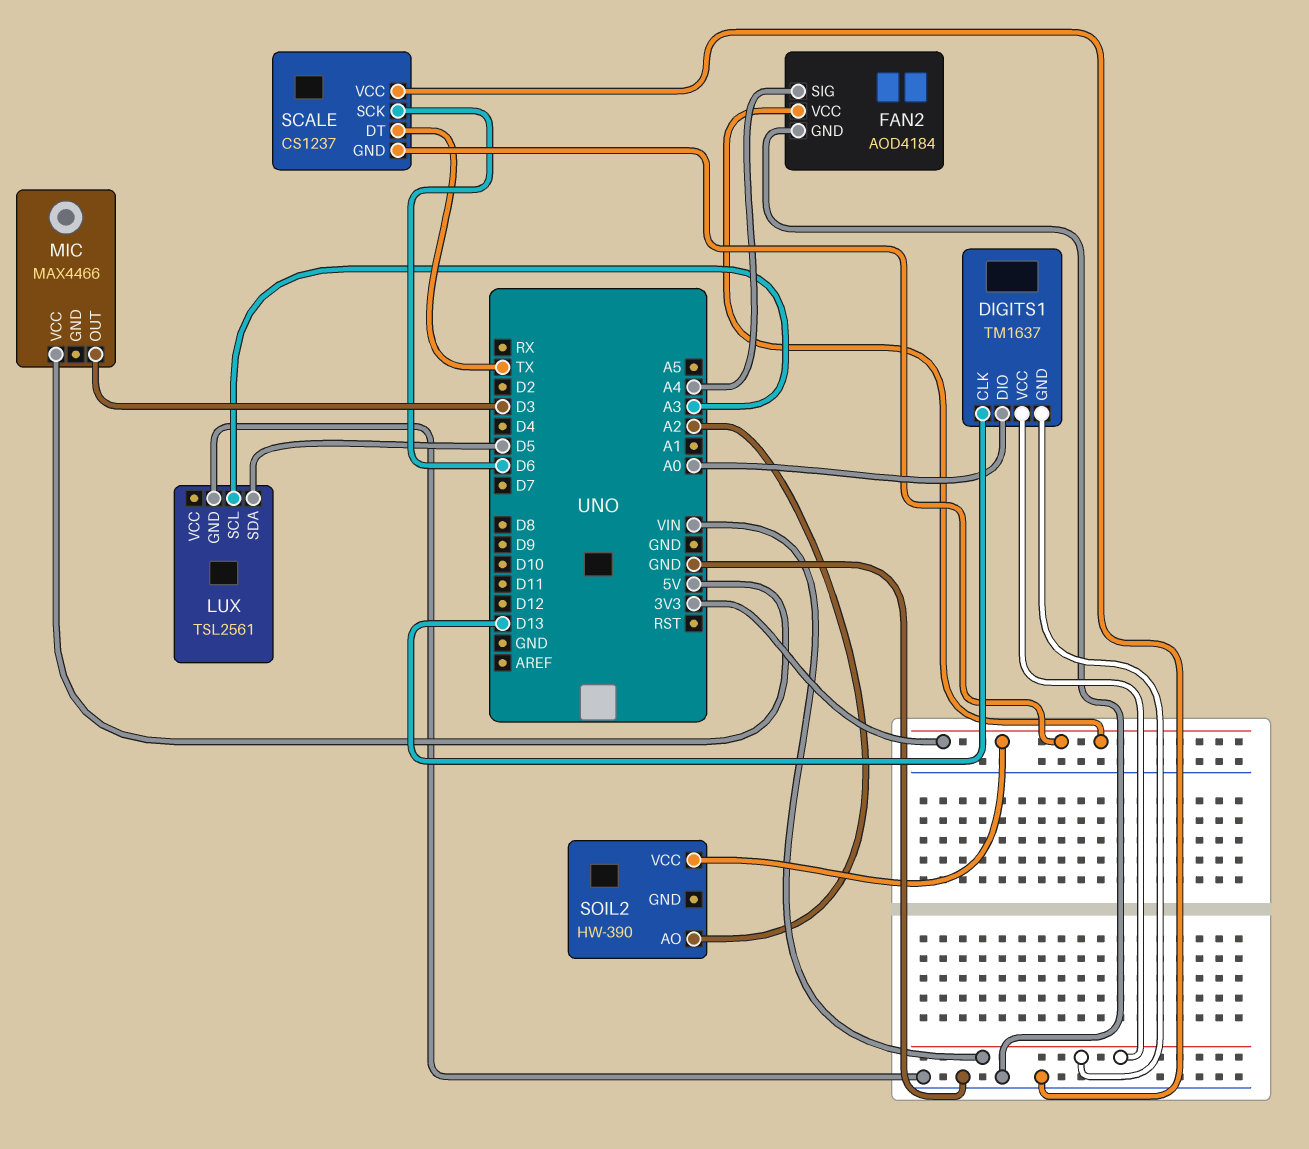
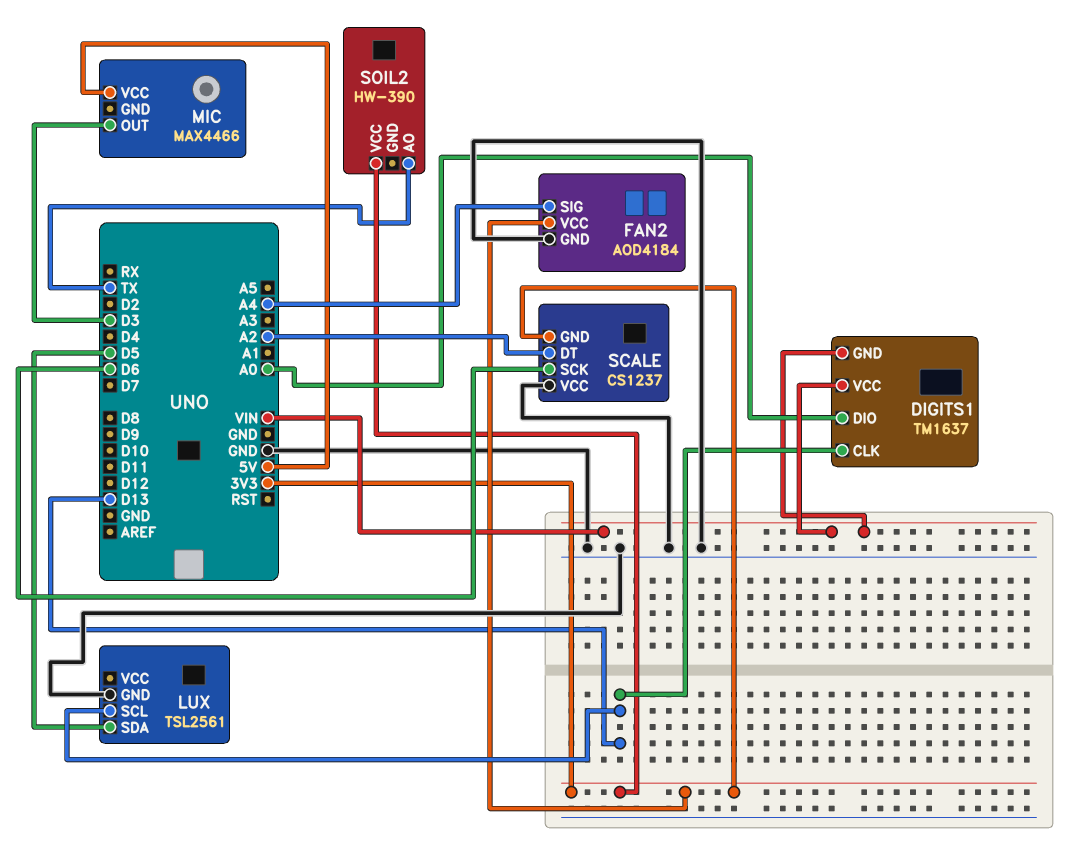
LUX pin SCL: A3 -> D13
SCALE pin DT: TX -> A2
SOIL2 pin AO: A2 -> TX

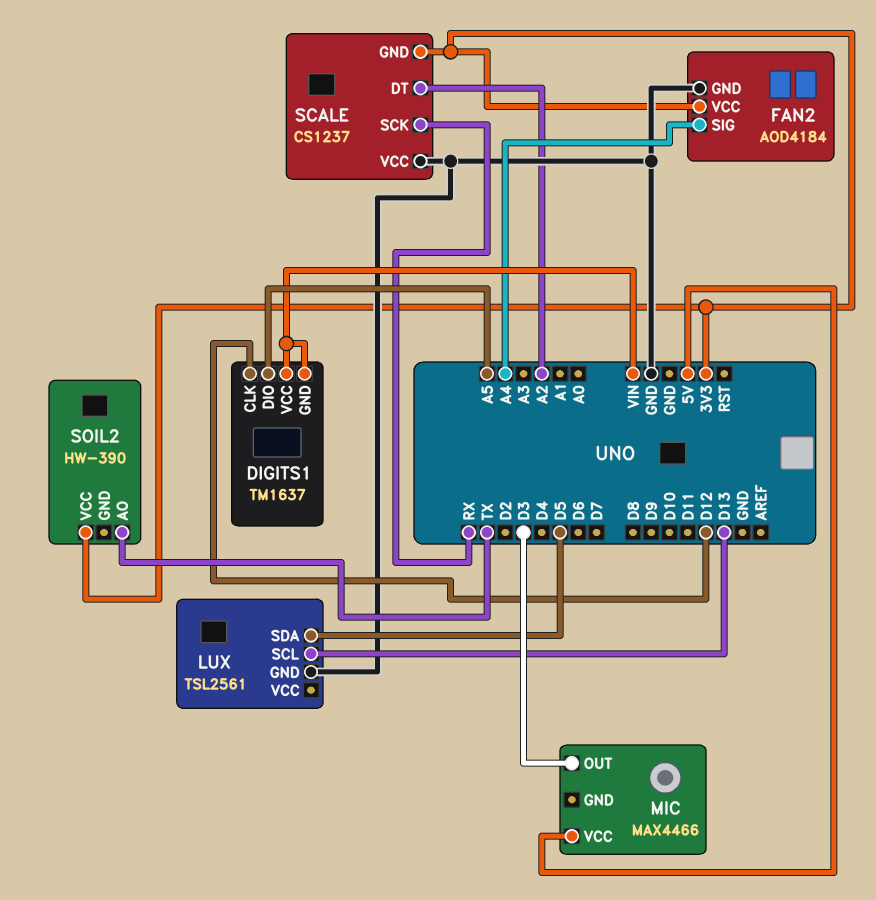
DIGITS1 pin CLK: D13 -> D12
DIGITS1 pin DIO: A0 -> A5
SCALE pin SCK: D6 -> RX

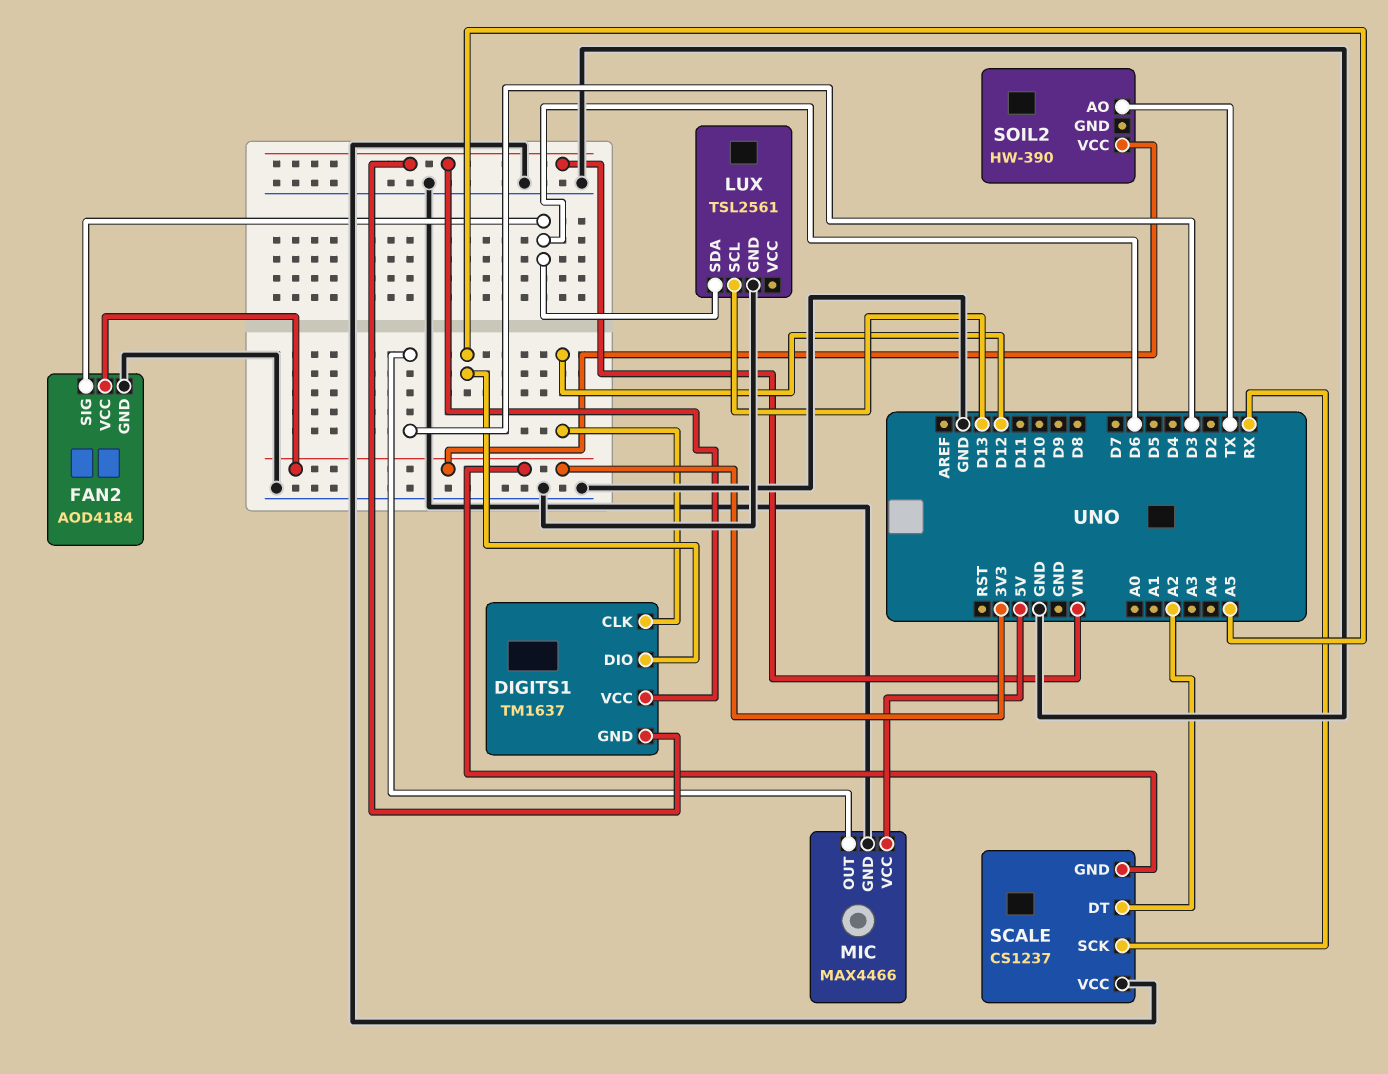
FAN2 pin SIG: A4 -> D6
LUX pin SDA: D5 -> D6
MIC pin GND: none -> GND

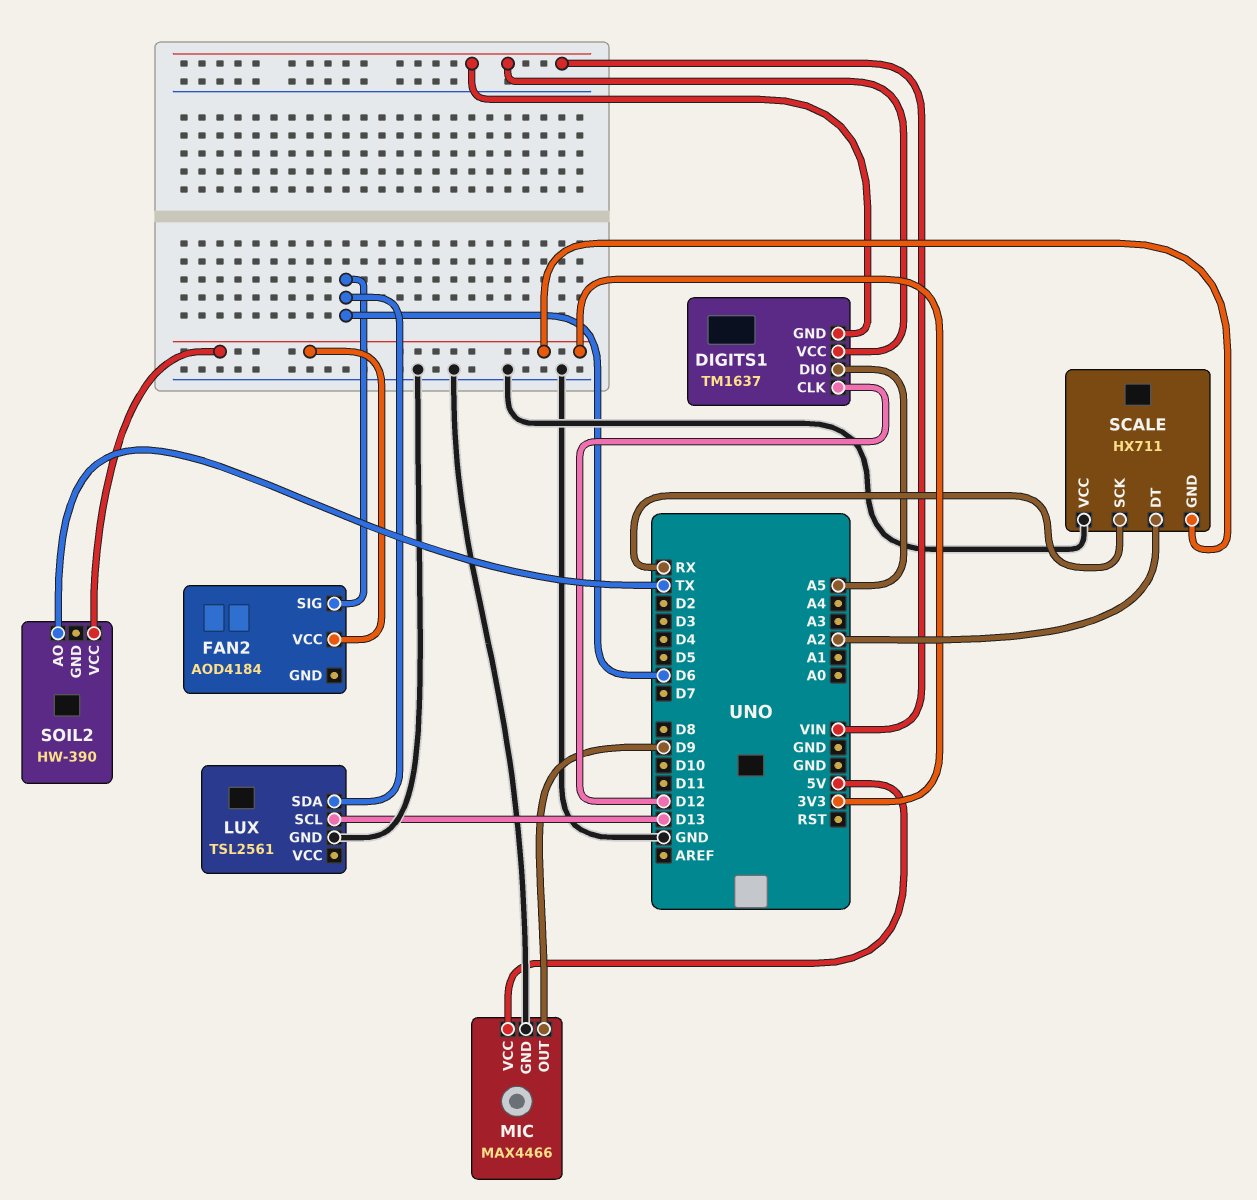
FAN2 pin GND: GND -> none
MIC pin OUT: D3 -> D9
SCALE: CS1237 -> HX711

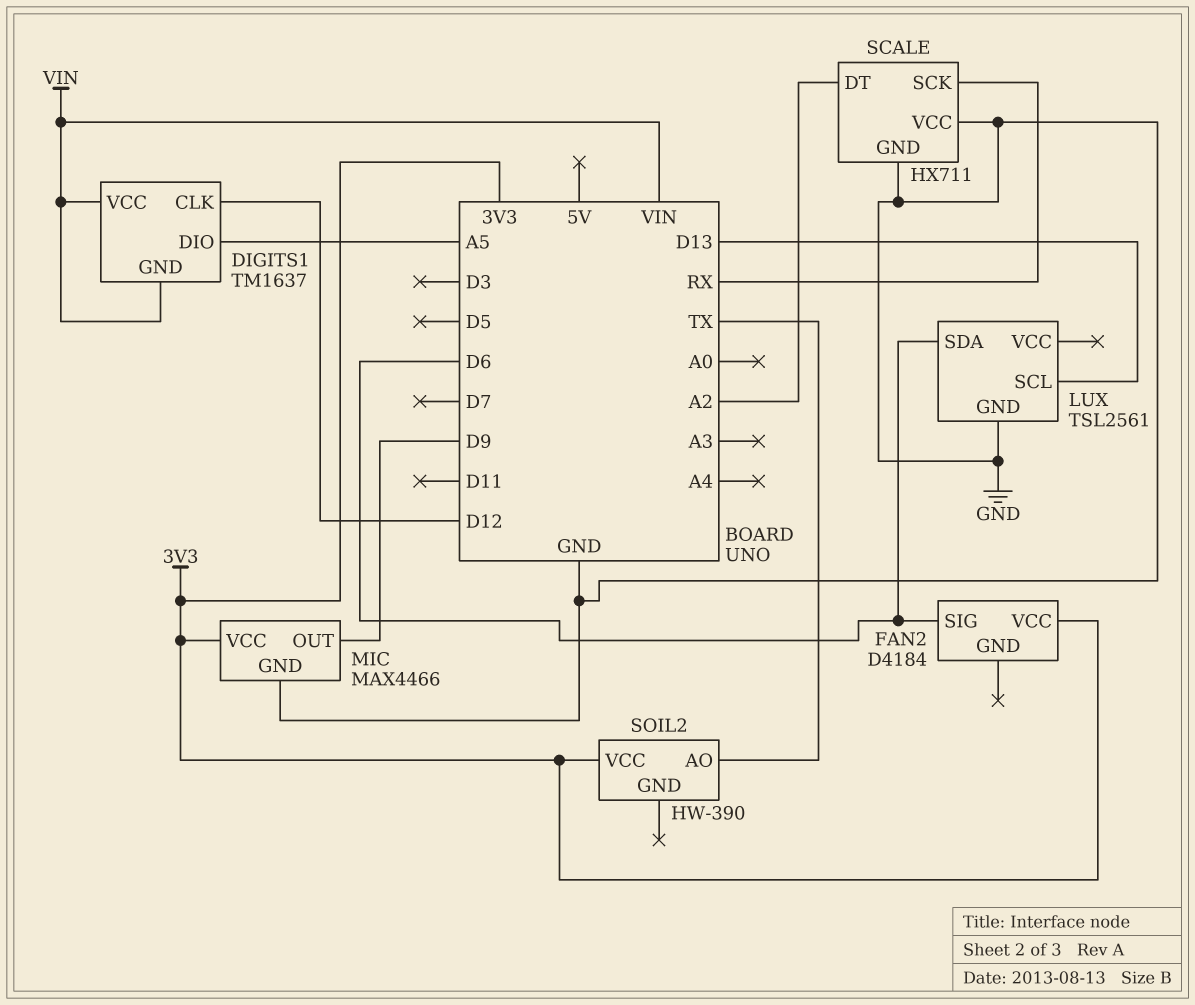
FAN2: AOD4184 -> D4184
MIC pin VCC: 5V -> 3V3
SCALE pin GND: 3V3 -> GND

